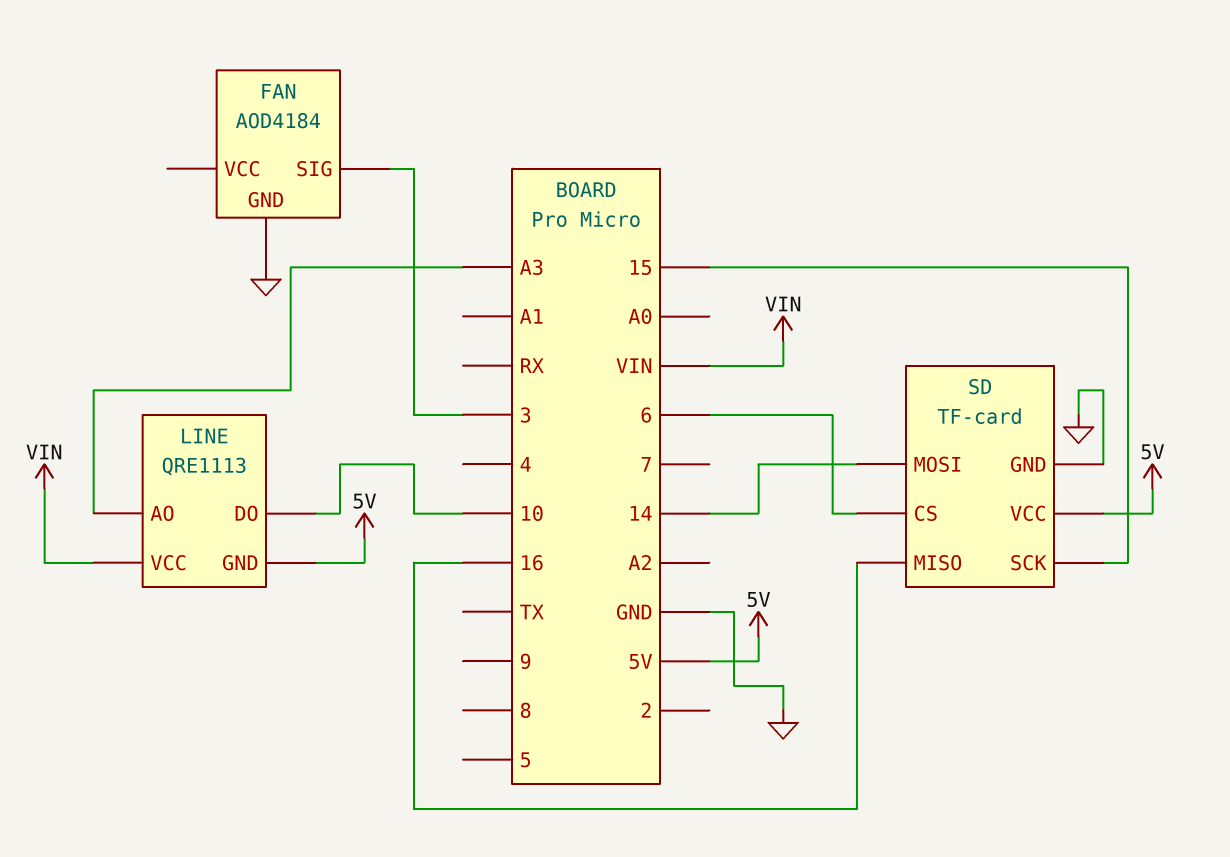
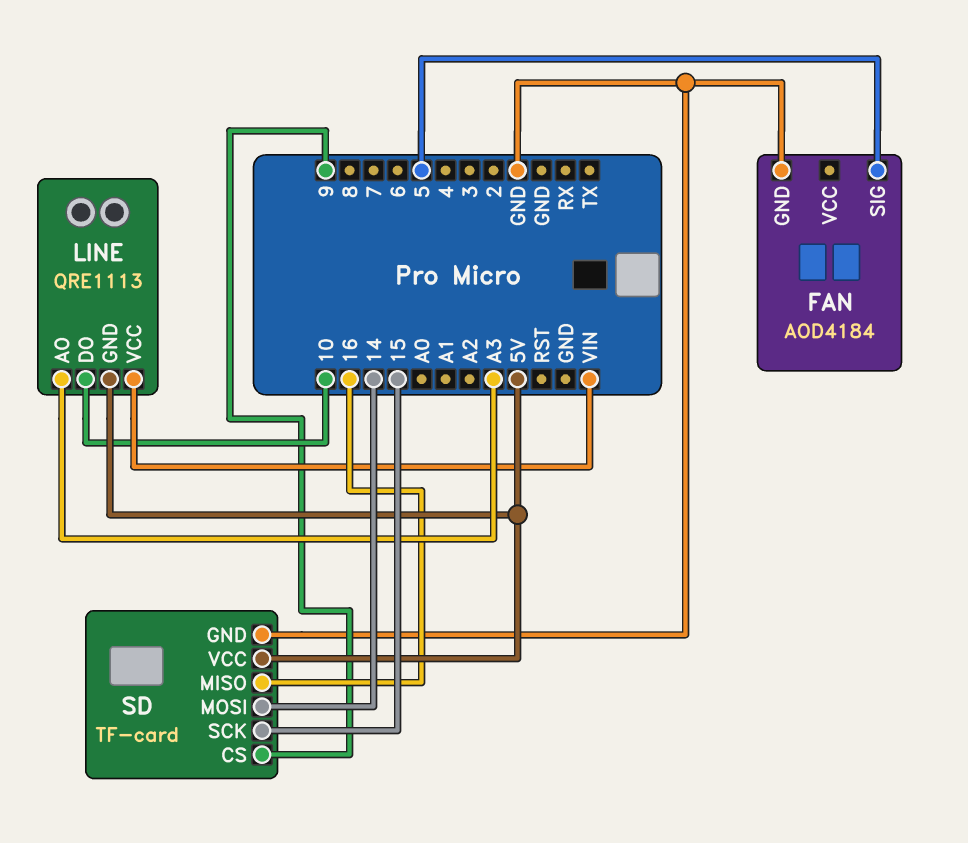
FAN pin SIG: 3 -> 5
SD pin CS: 6 -> 9

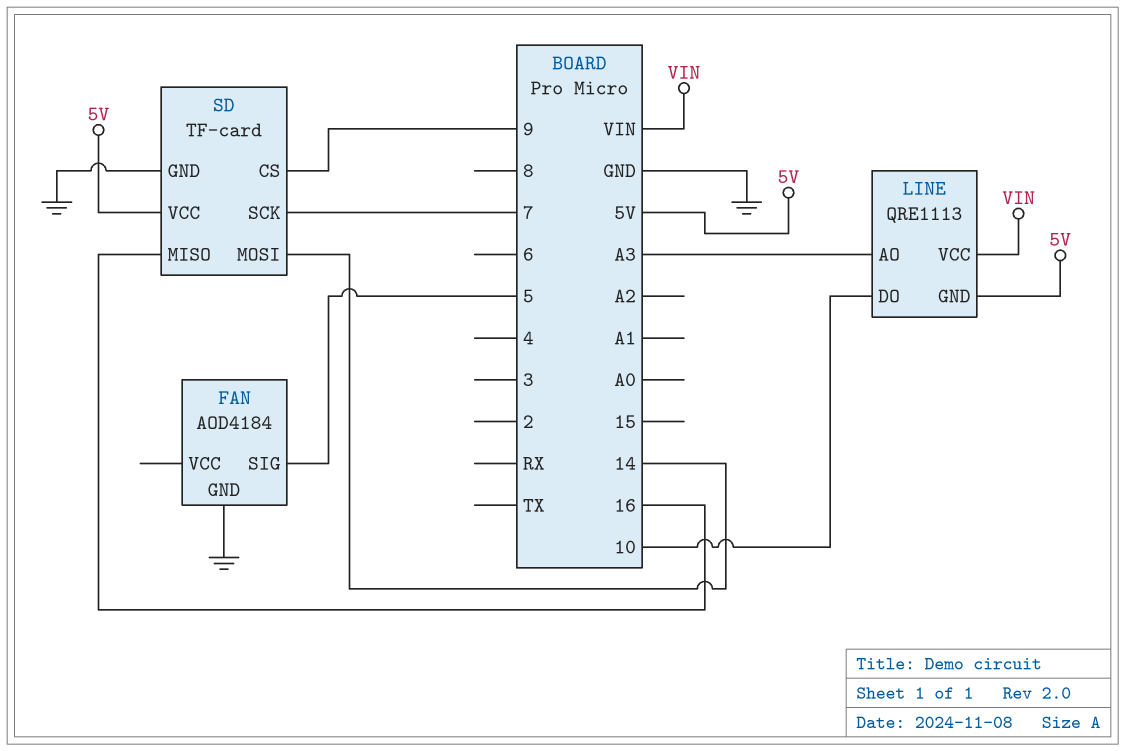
SD pin SCK: 15 -> 7

